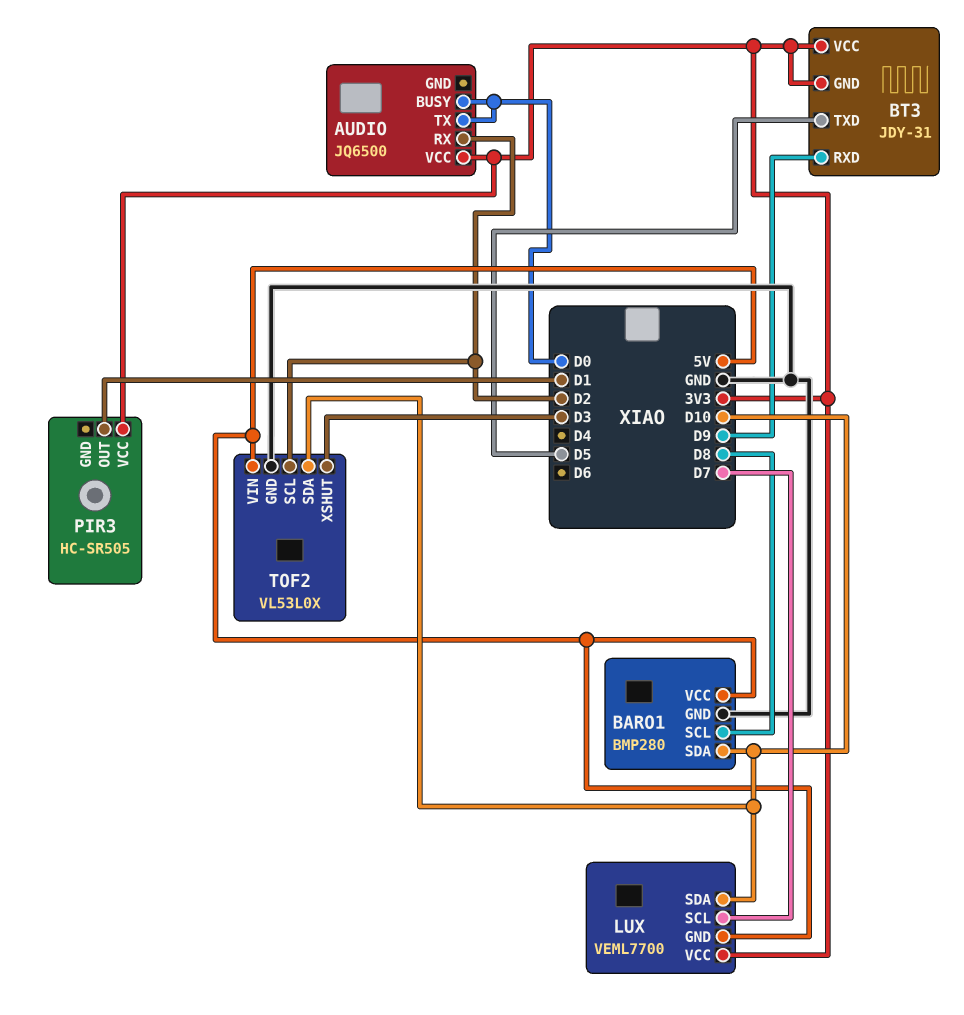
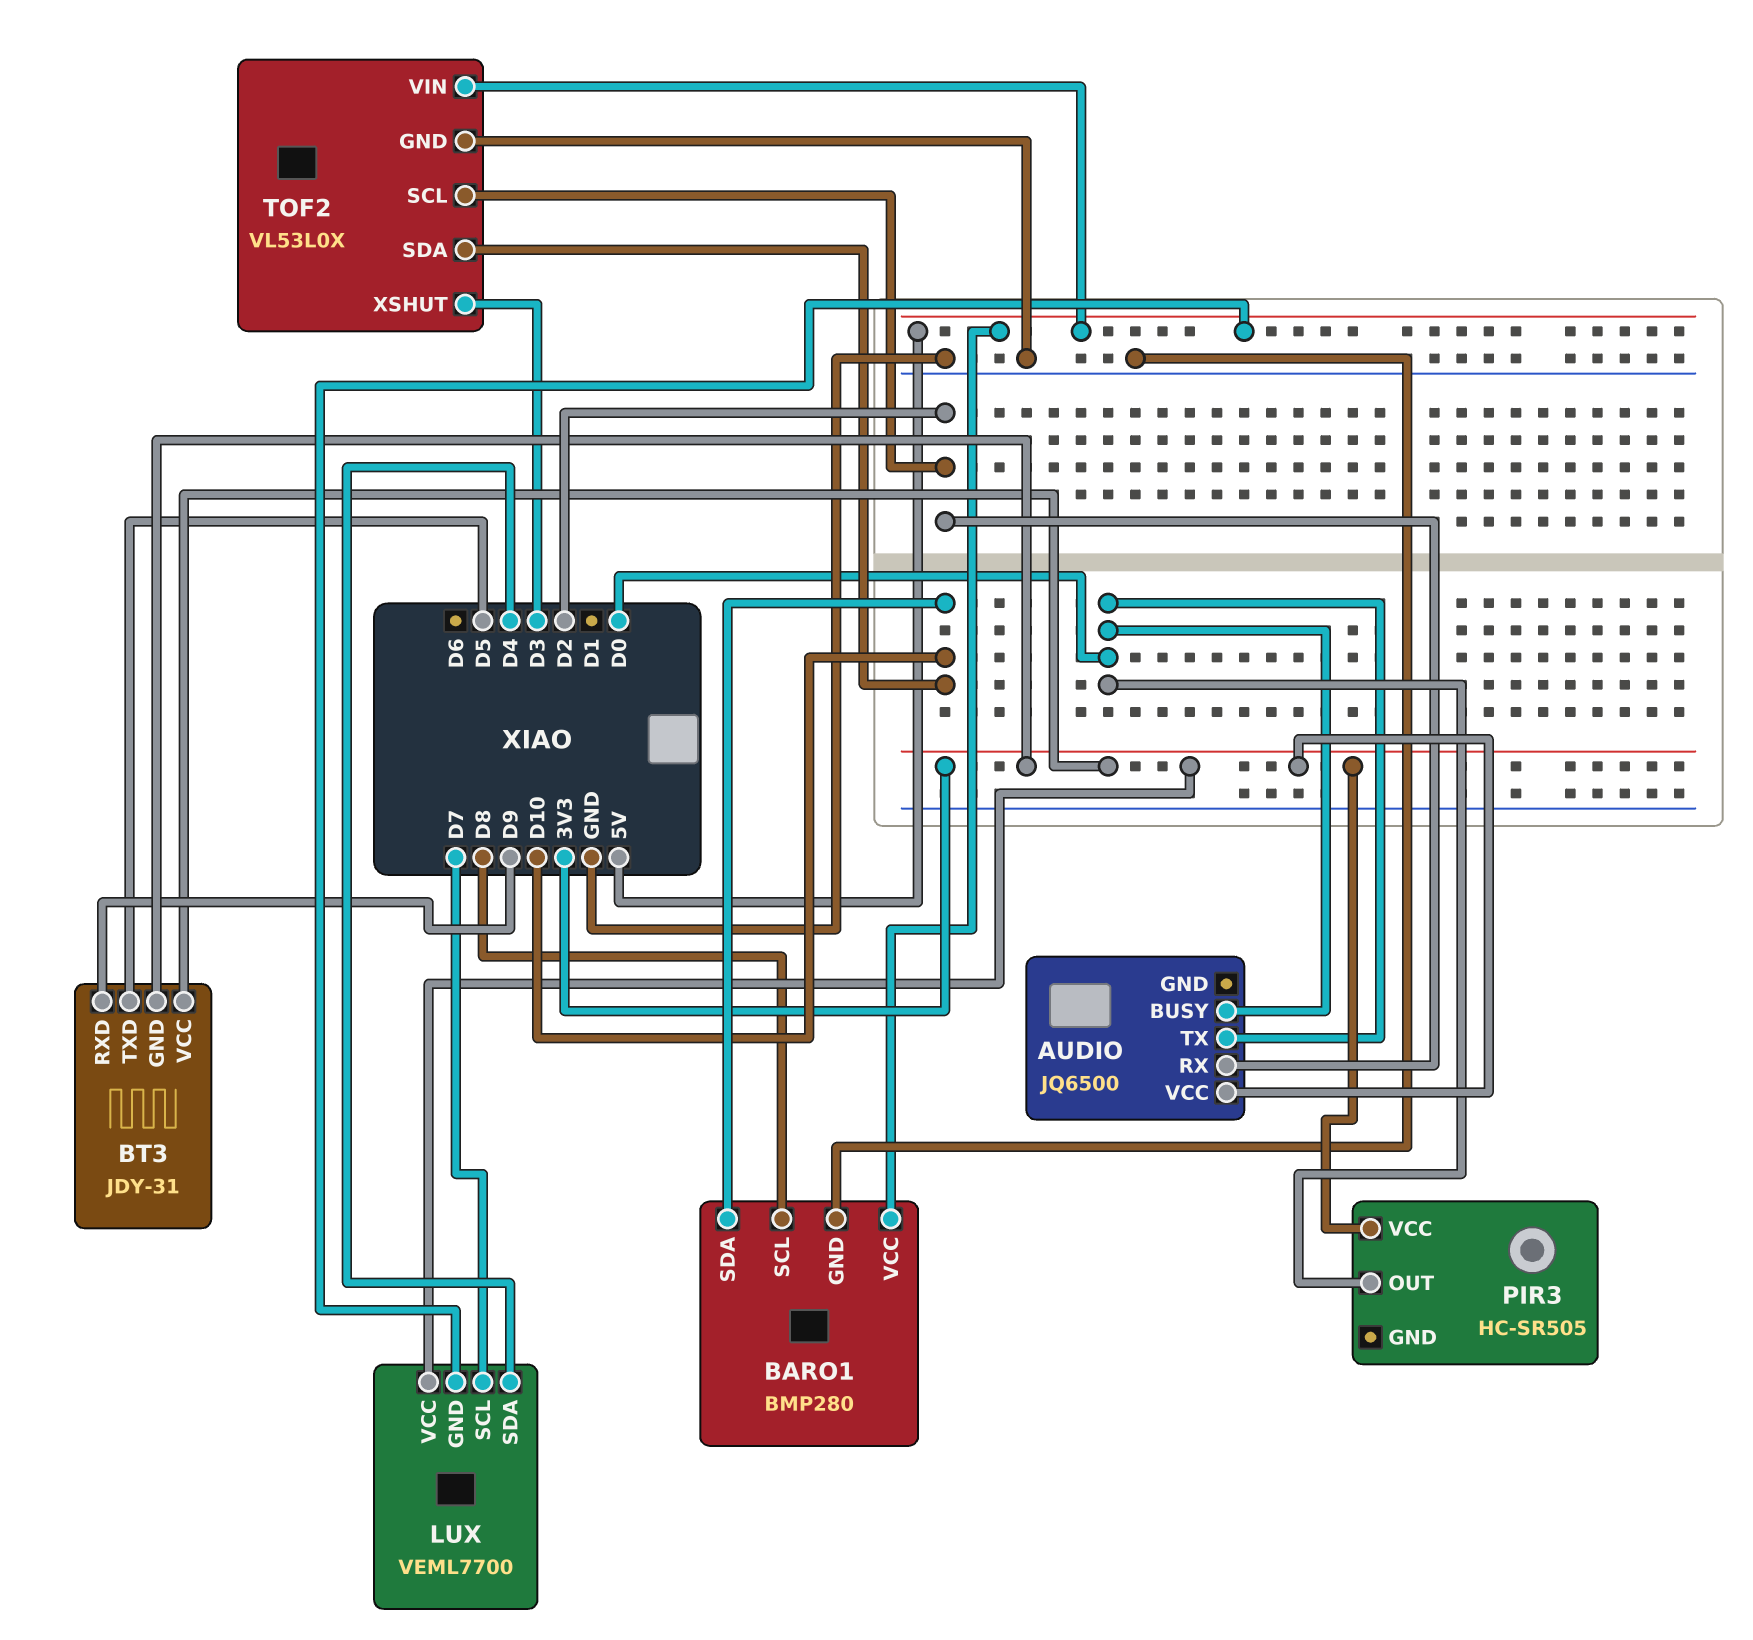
LUX pin SDA: D10 -> D4
PIR3 pin OUT: D1 -> D0

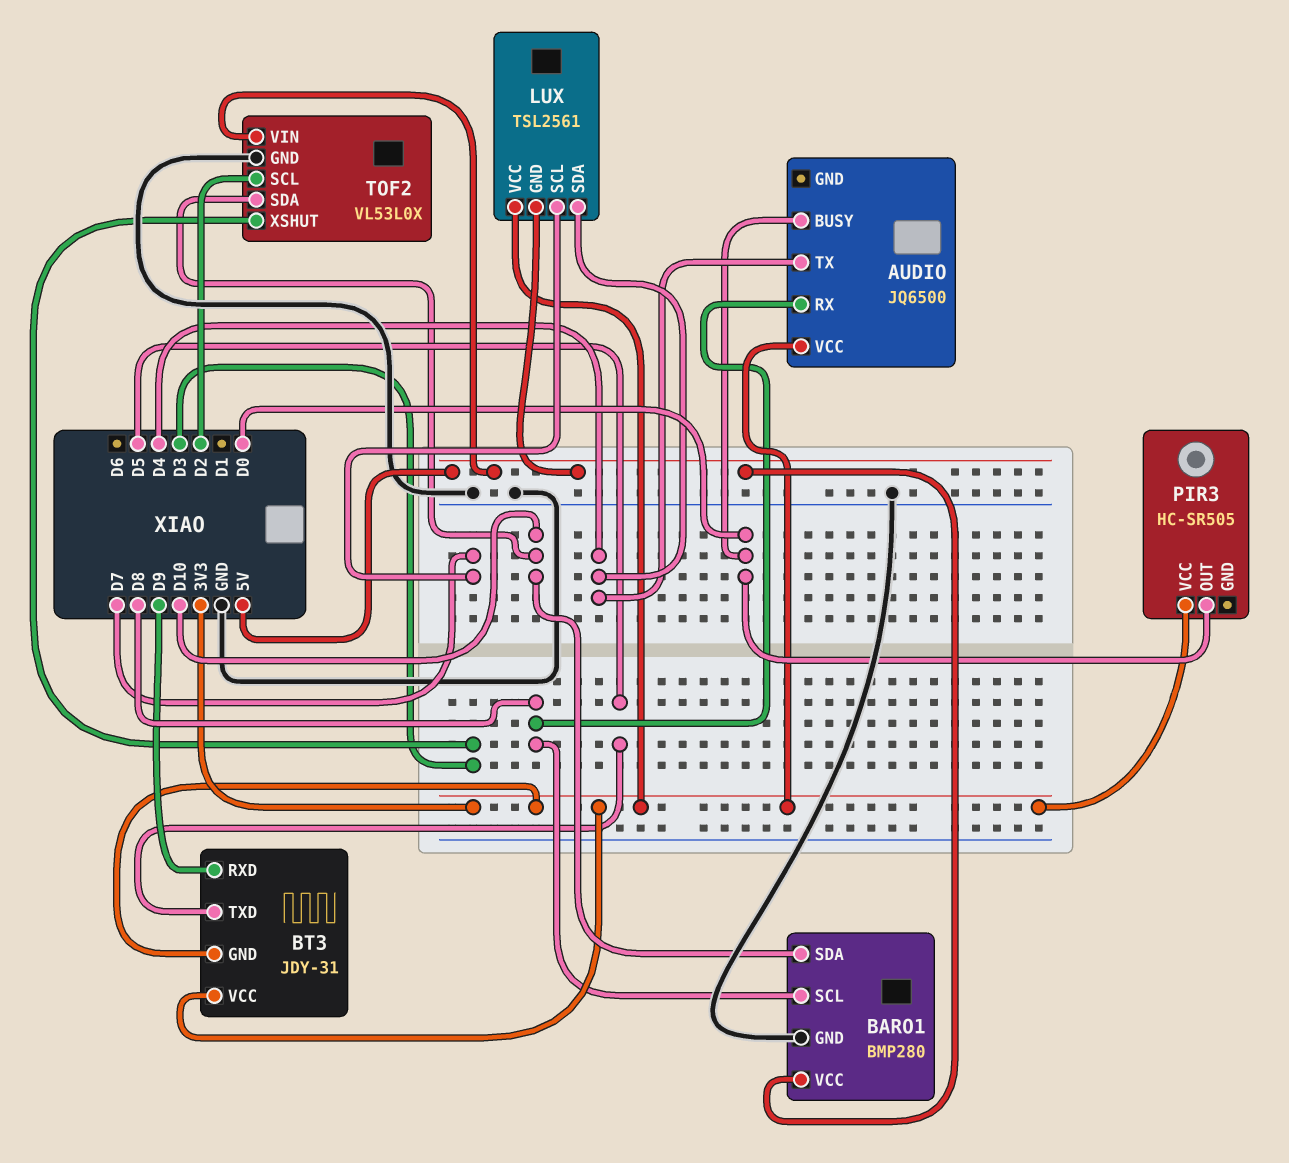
AUDIO pin RX: D2 -> D8
AUDIO pin TX: D0 -> D4
LUX: VEML7700 -> TSL2561

